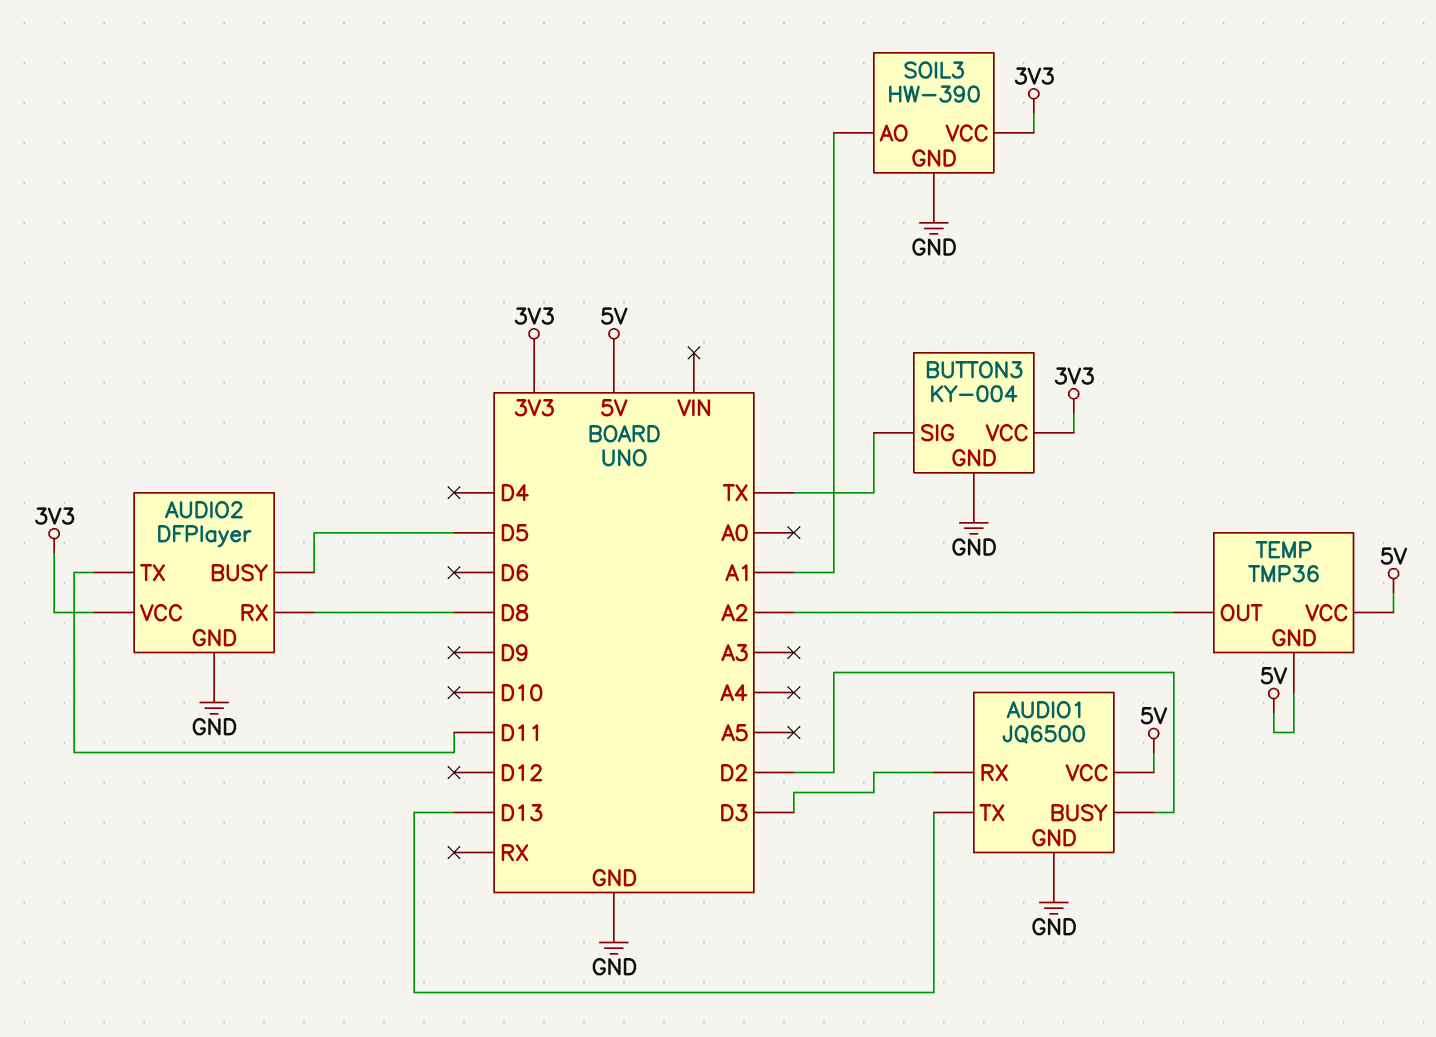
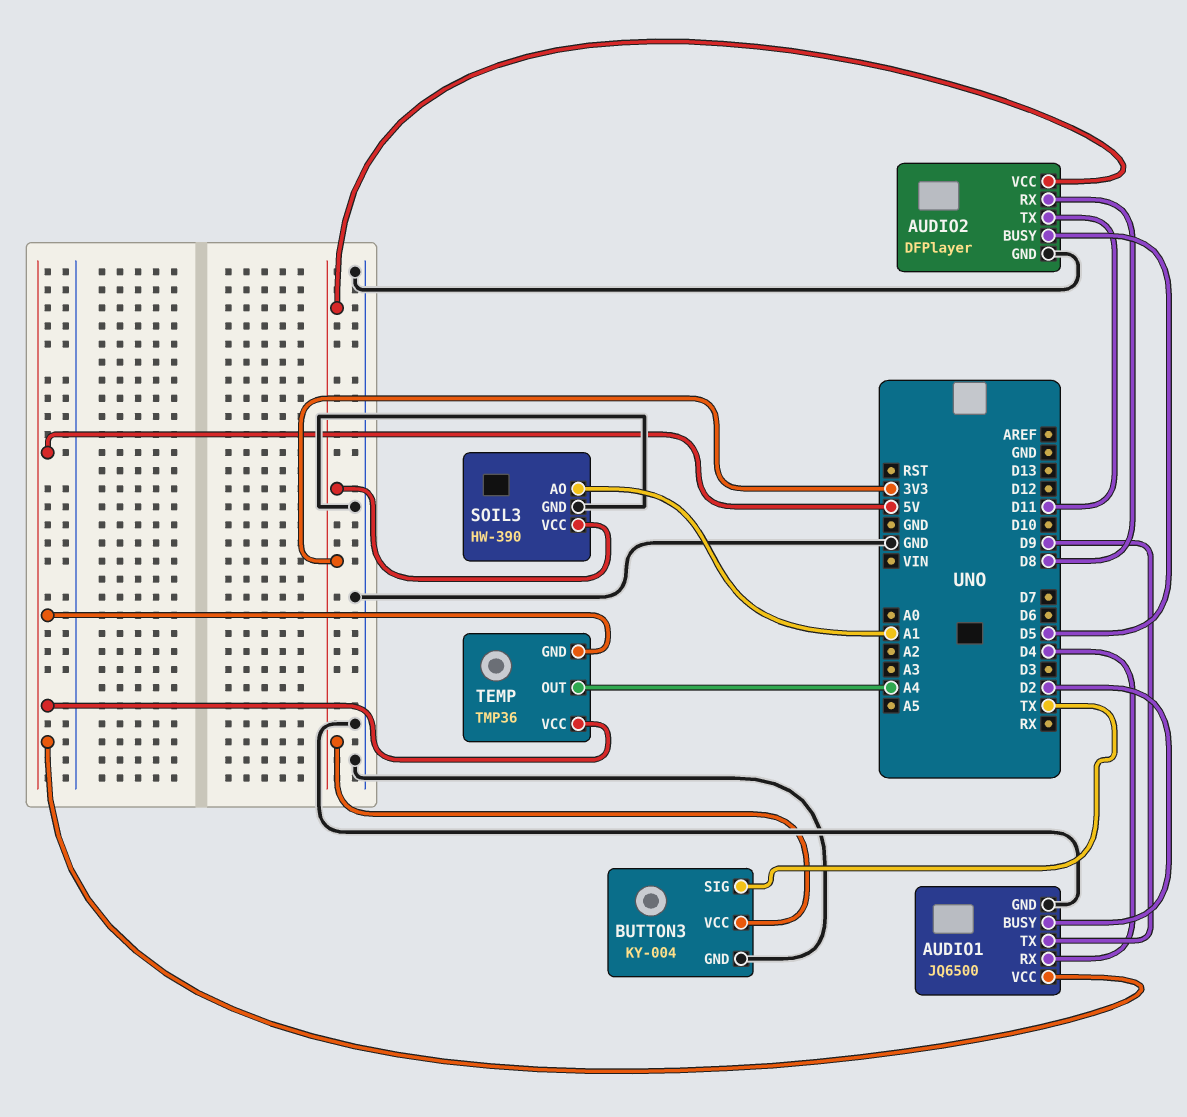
AUDIO1 pin RX: D3 -> D4
AUDIO1 pin TX: D13 -> D9
TEMP pin OUT: A2 -> A4

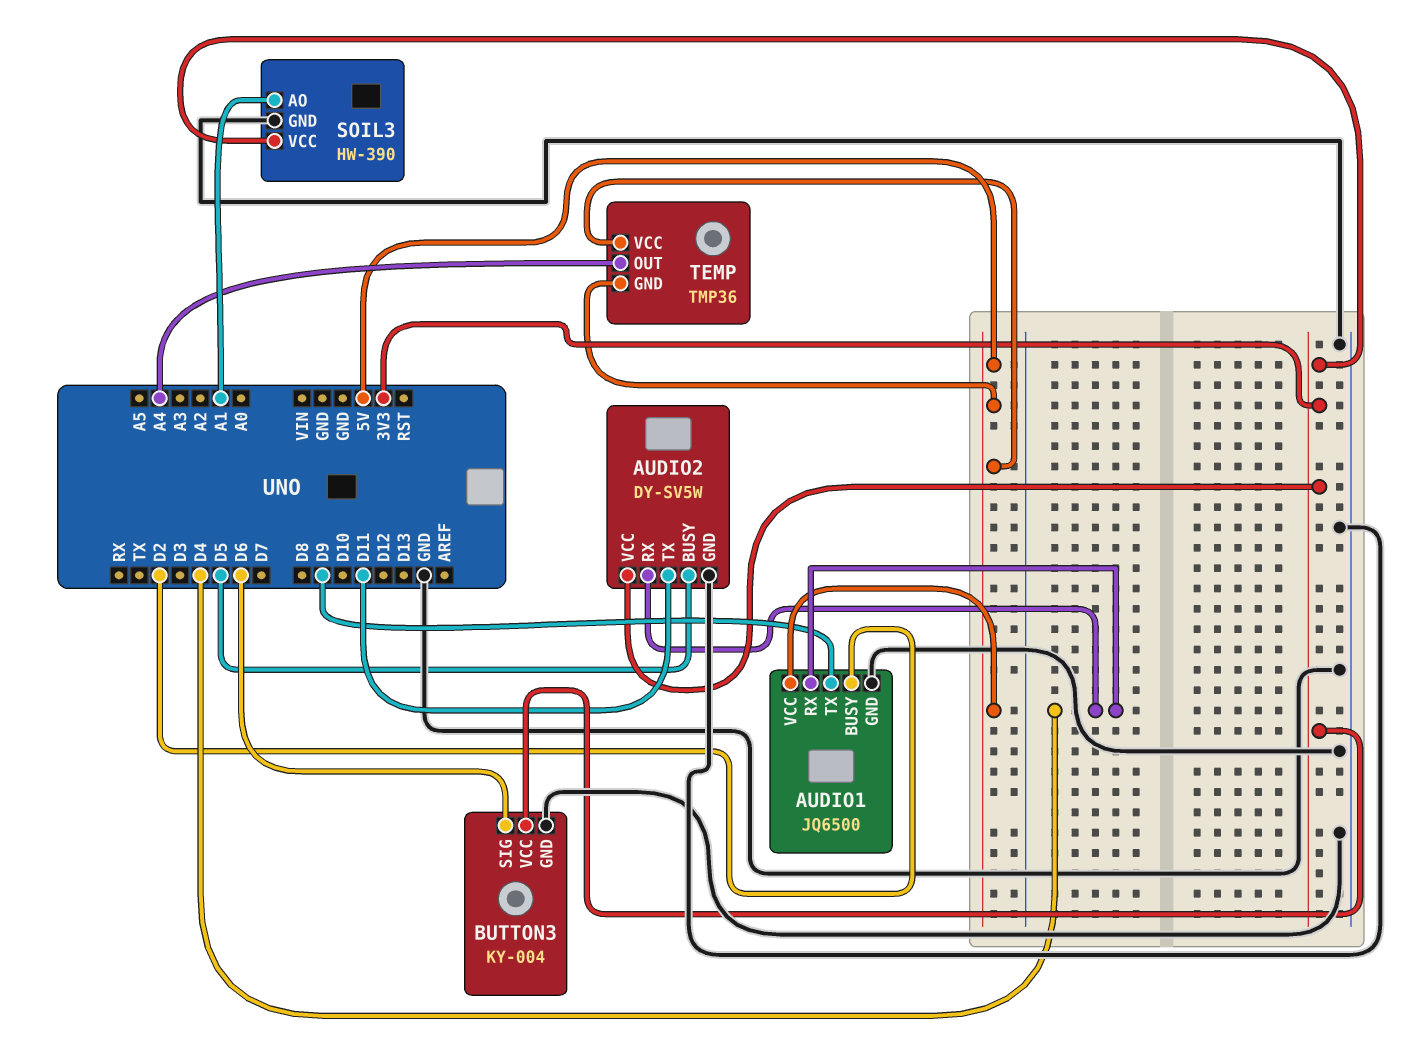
AUDIO2: DFPlayer -> DY-SV5W
AUDIO2 pin RX: D8 -> D4
BUTTON3 pin SIG: TX -> D6

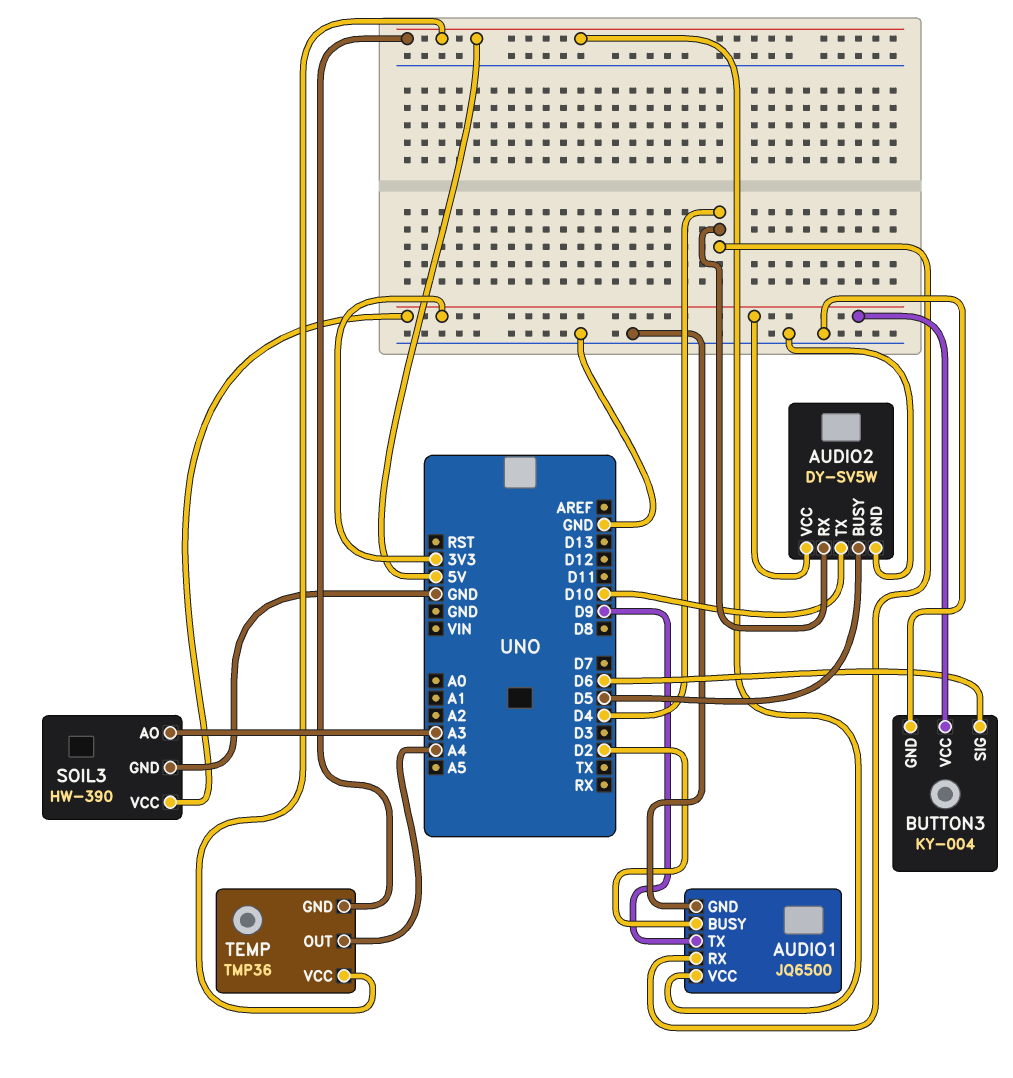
AUDIO2 pin TX: D11 -> D10
SOIL3 pin AO: A1 -> A3

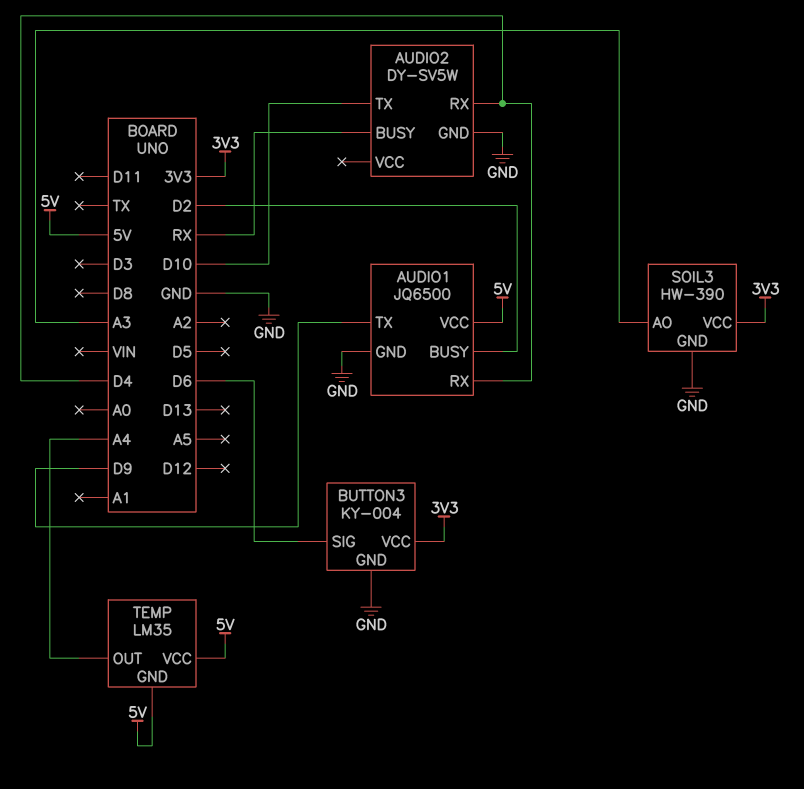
AUDIO2 pin BUSY: D5 -> RX
AUDIO2 pin VCC: 3V3 -> none
TEMP: TMP36 -> LM35

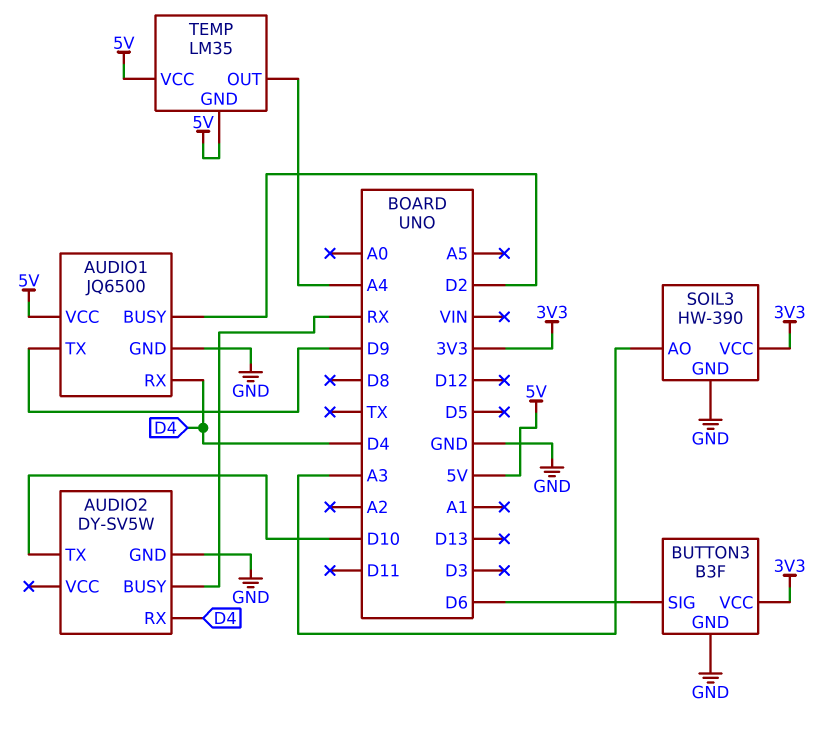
BUTTON3: KY-004 -> B3F

